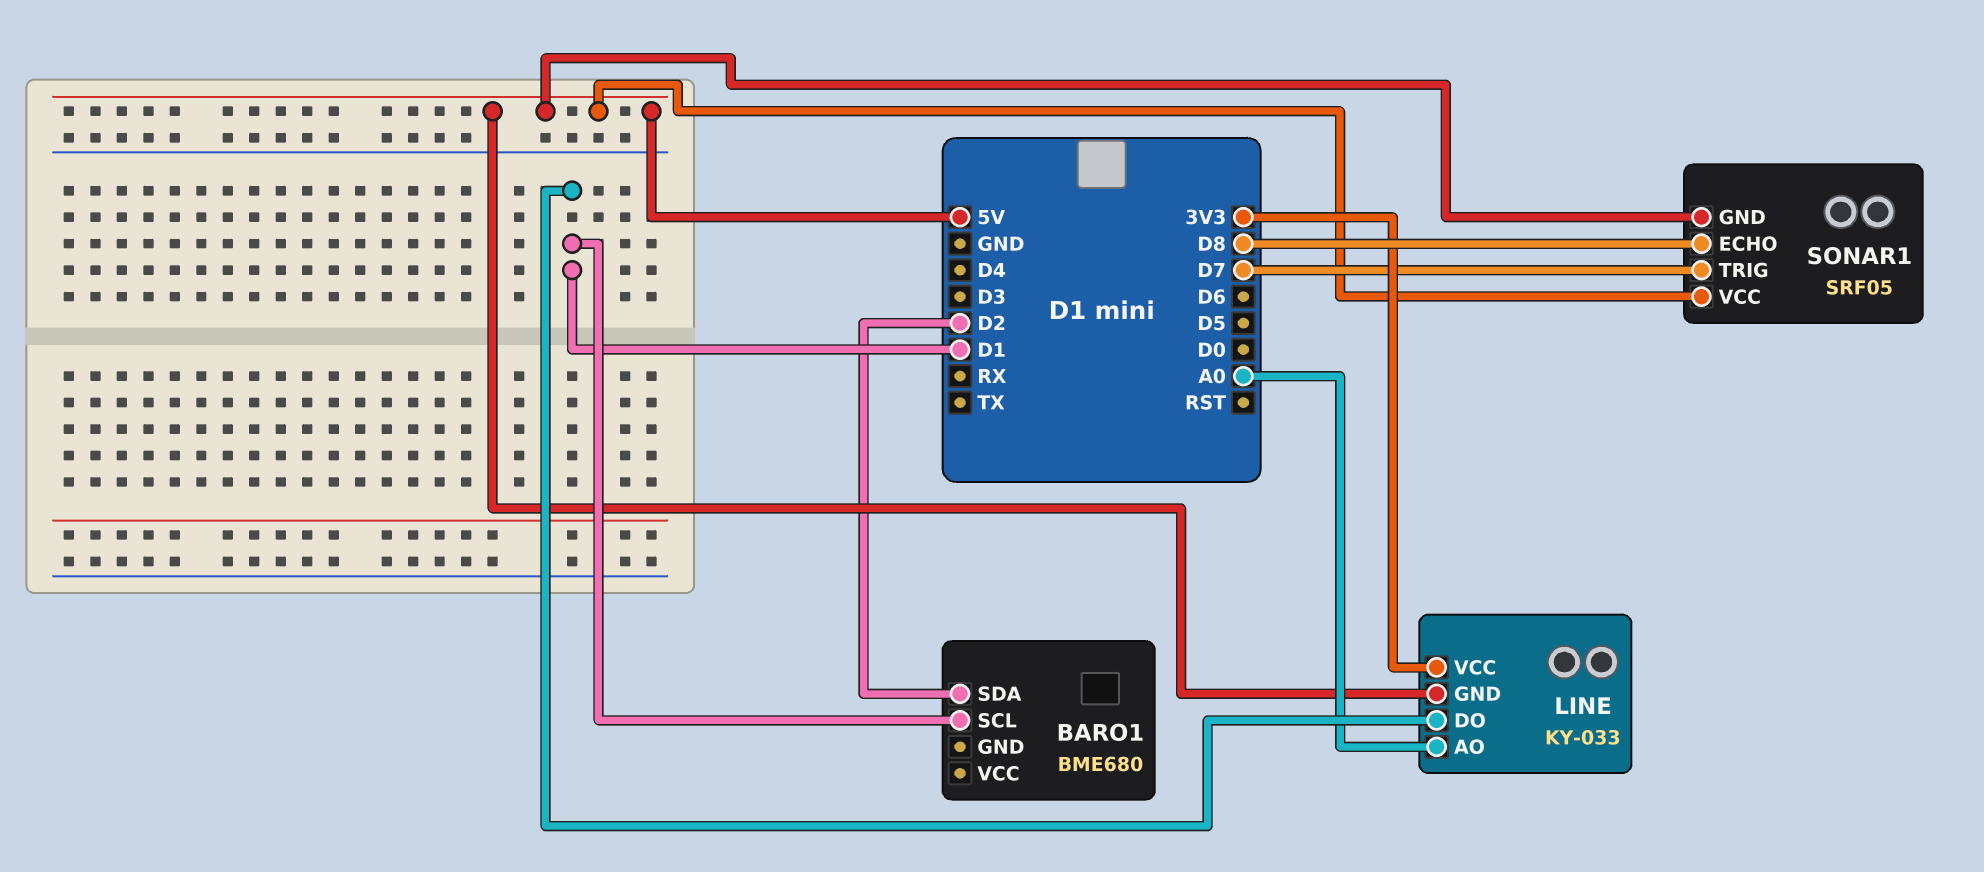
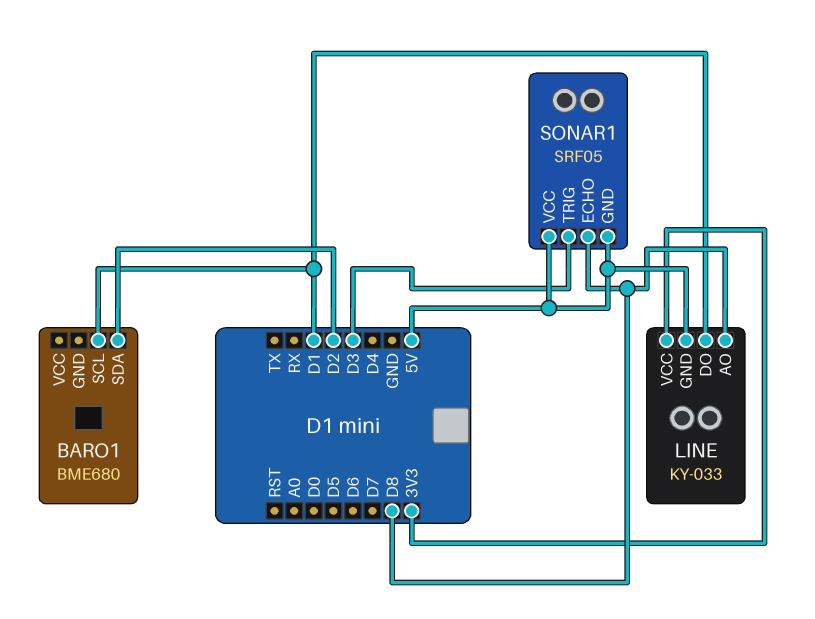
LINE pin AO: A0 -> D8
SONAR1 pin TRIG: D7 -> D3

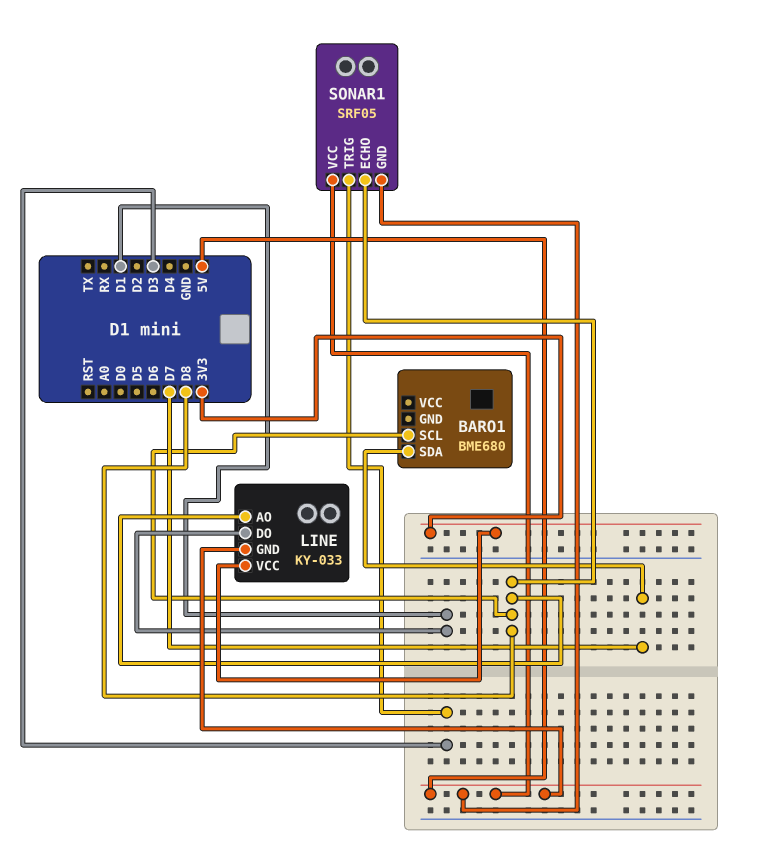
BARO1 pin SCL: D1 -> D8
BARO1 pin SDA: D2 -> D7

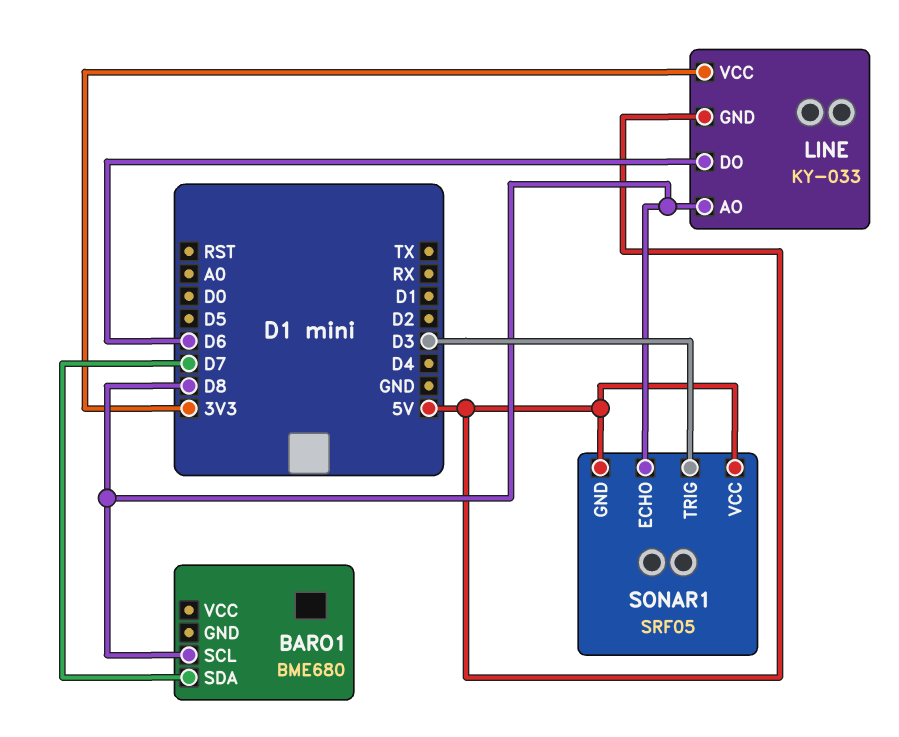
LINE pin DO: D1 -> D6

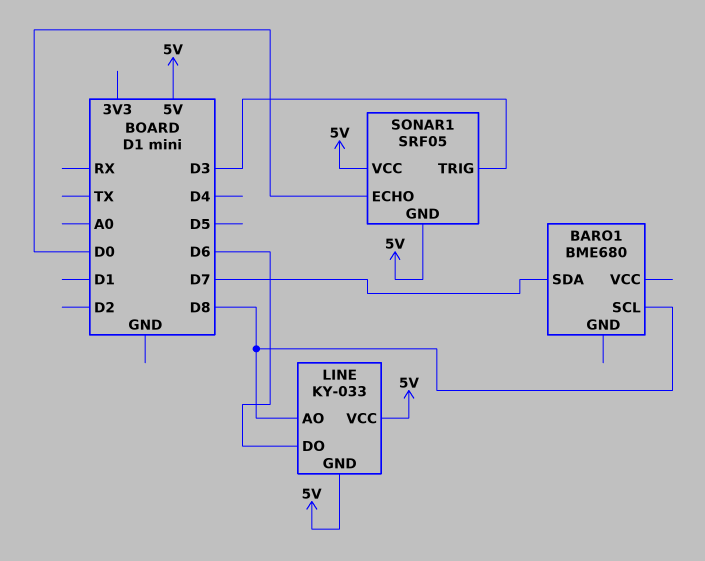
LINE pin VCC: 3V3 -> 5V
SONAR1 pin ECHO: D8 -> D0

